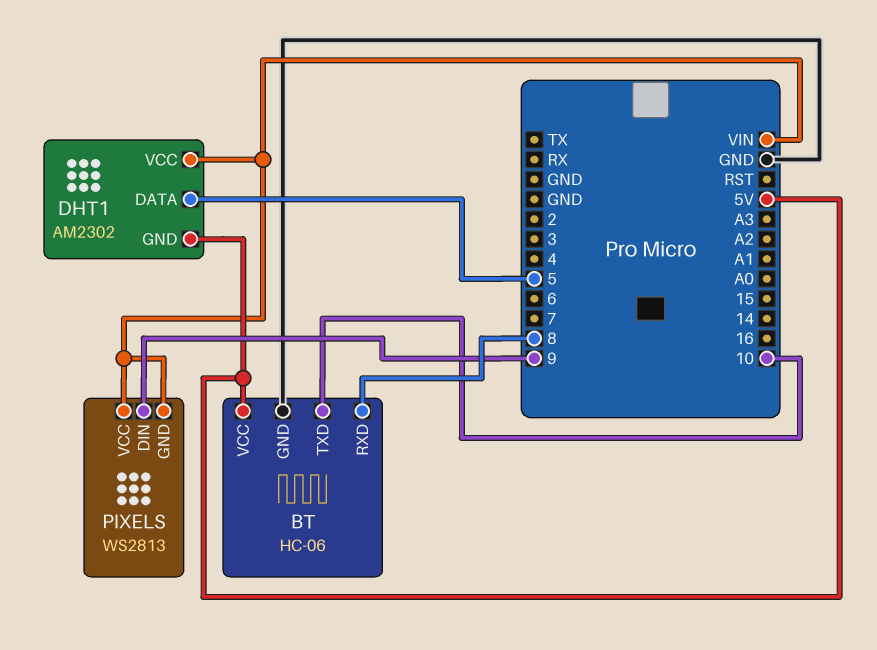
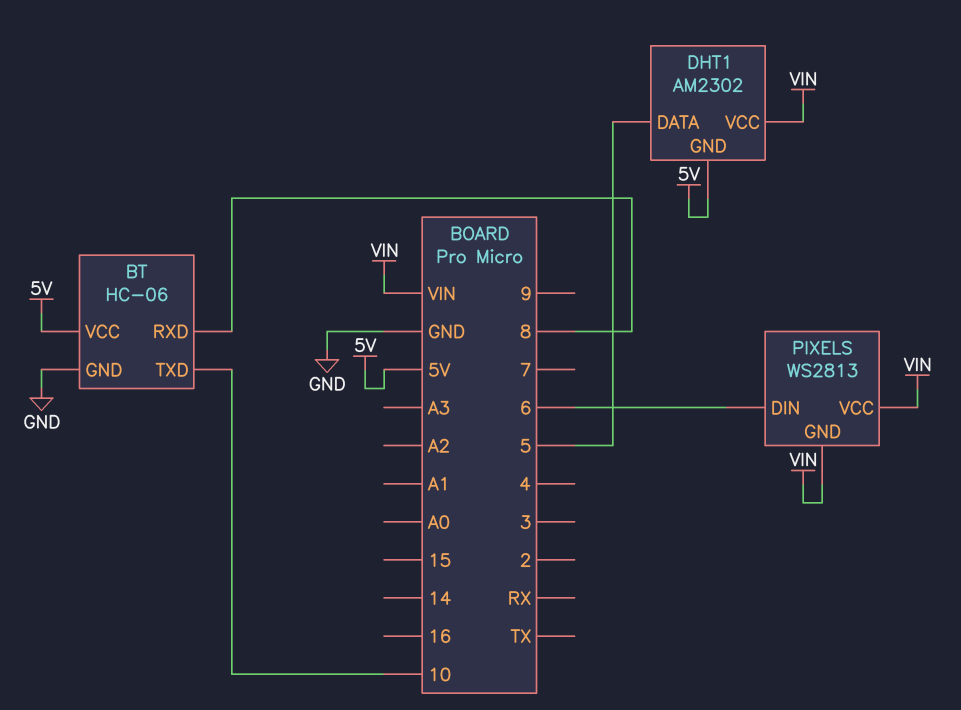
PIXELS pin DIN: 9 -> 6

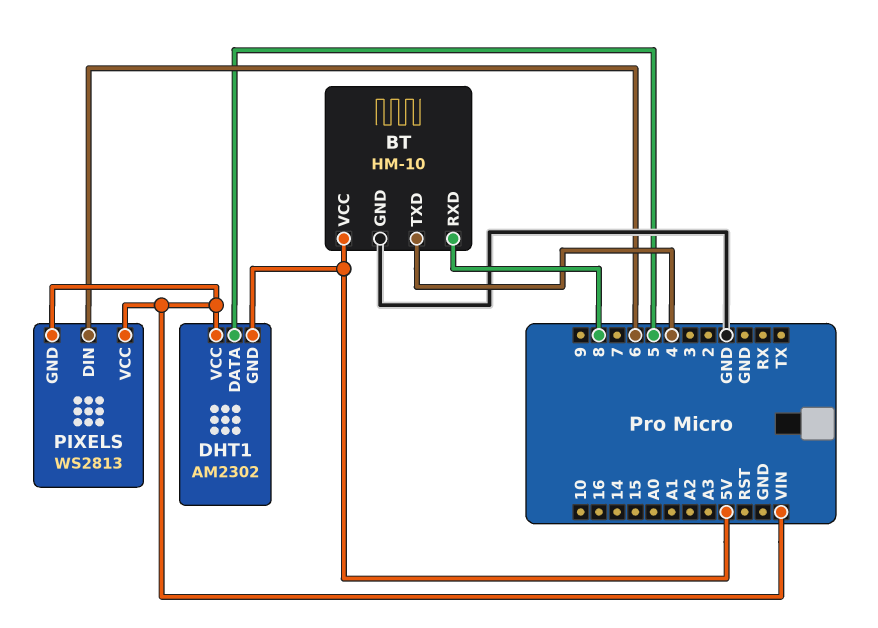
BT: HC-06 -> HM-10
BT pin TXD: 10 -> 4

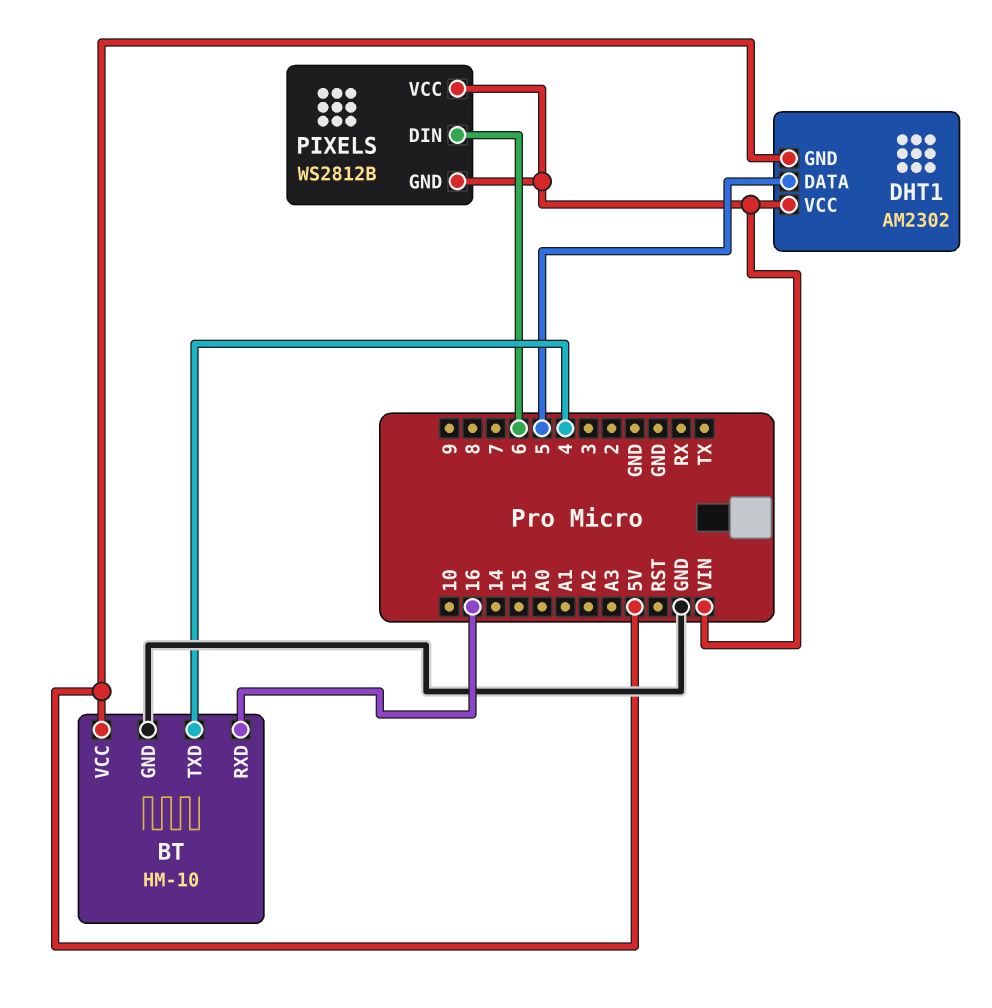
BT pin RXD: 8 -> 16
PIXELS: WS2813 -> WS2812B

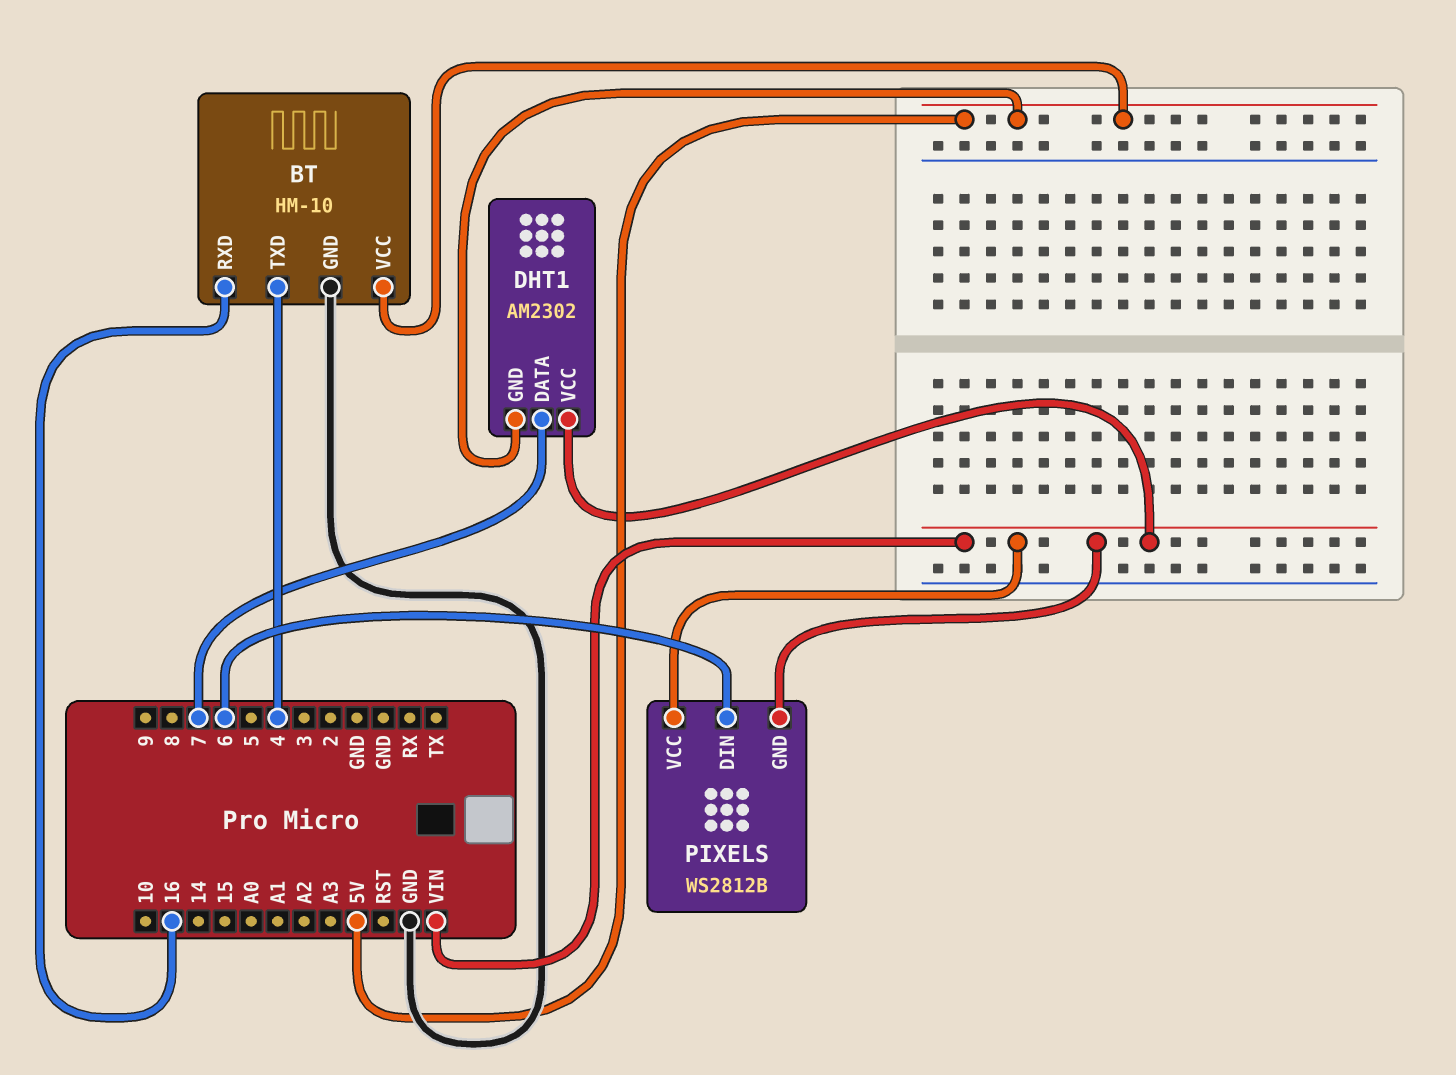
DHT1 pin DATA: 5 -> 7

